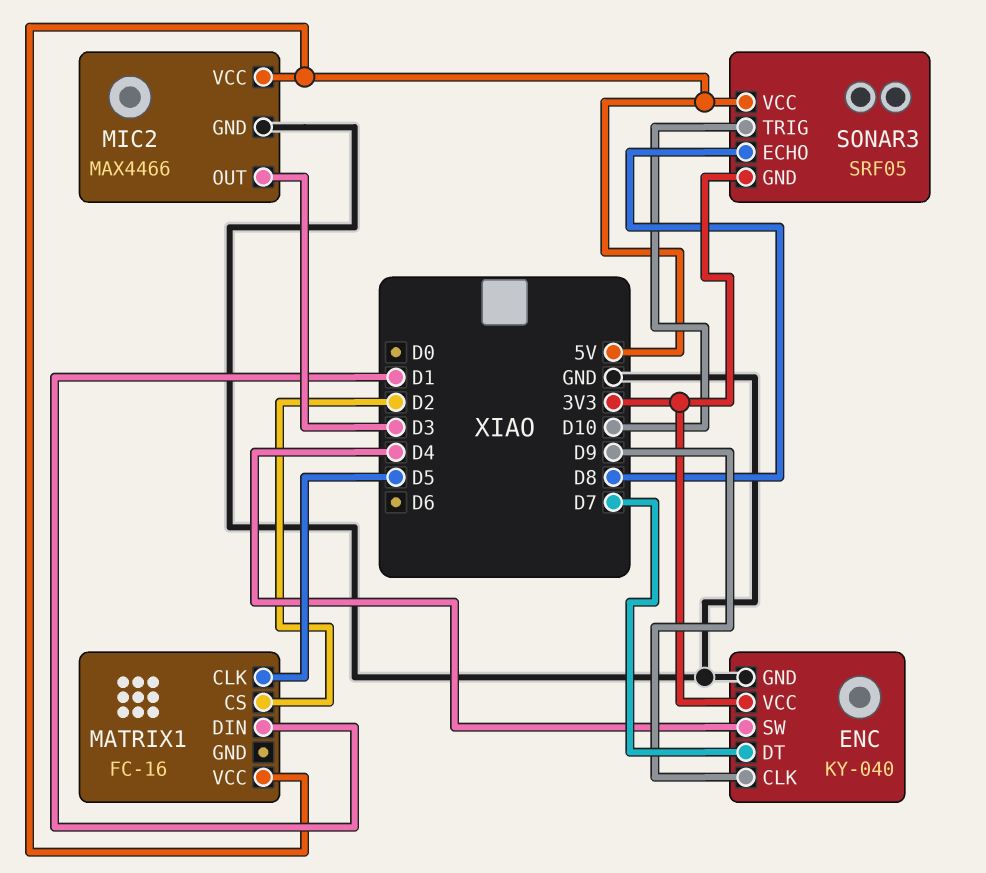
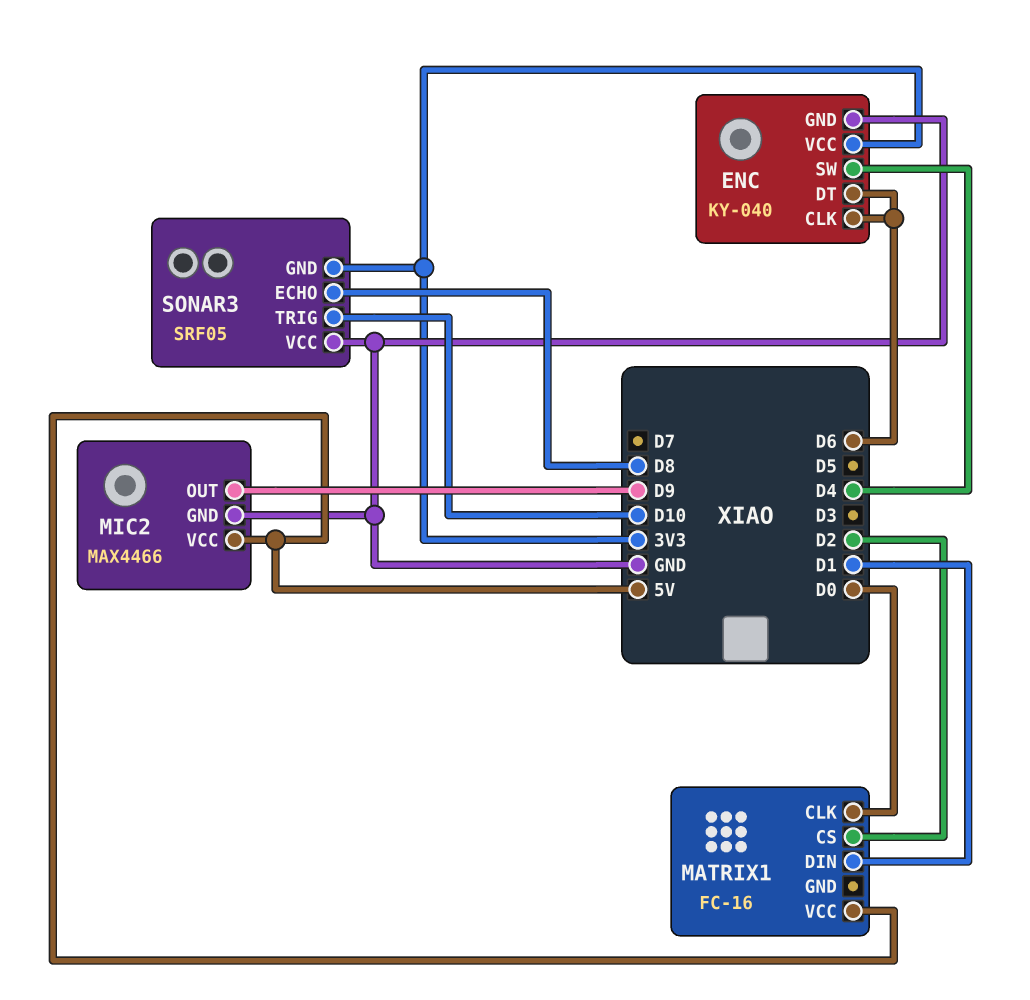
ENC pin CLK: D9 -> D6
ENC pin DT: D7 -> D6
MATRIX1 pin CLK: D5 -> D0
MIC2 pin OUT: D3 -> D9
SONAR3 pin VCC: 5V -> GND

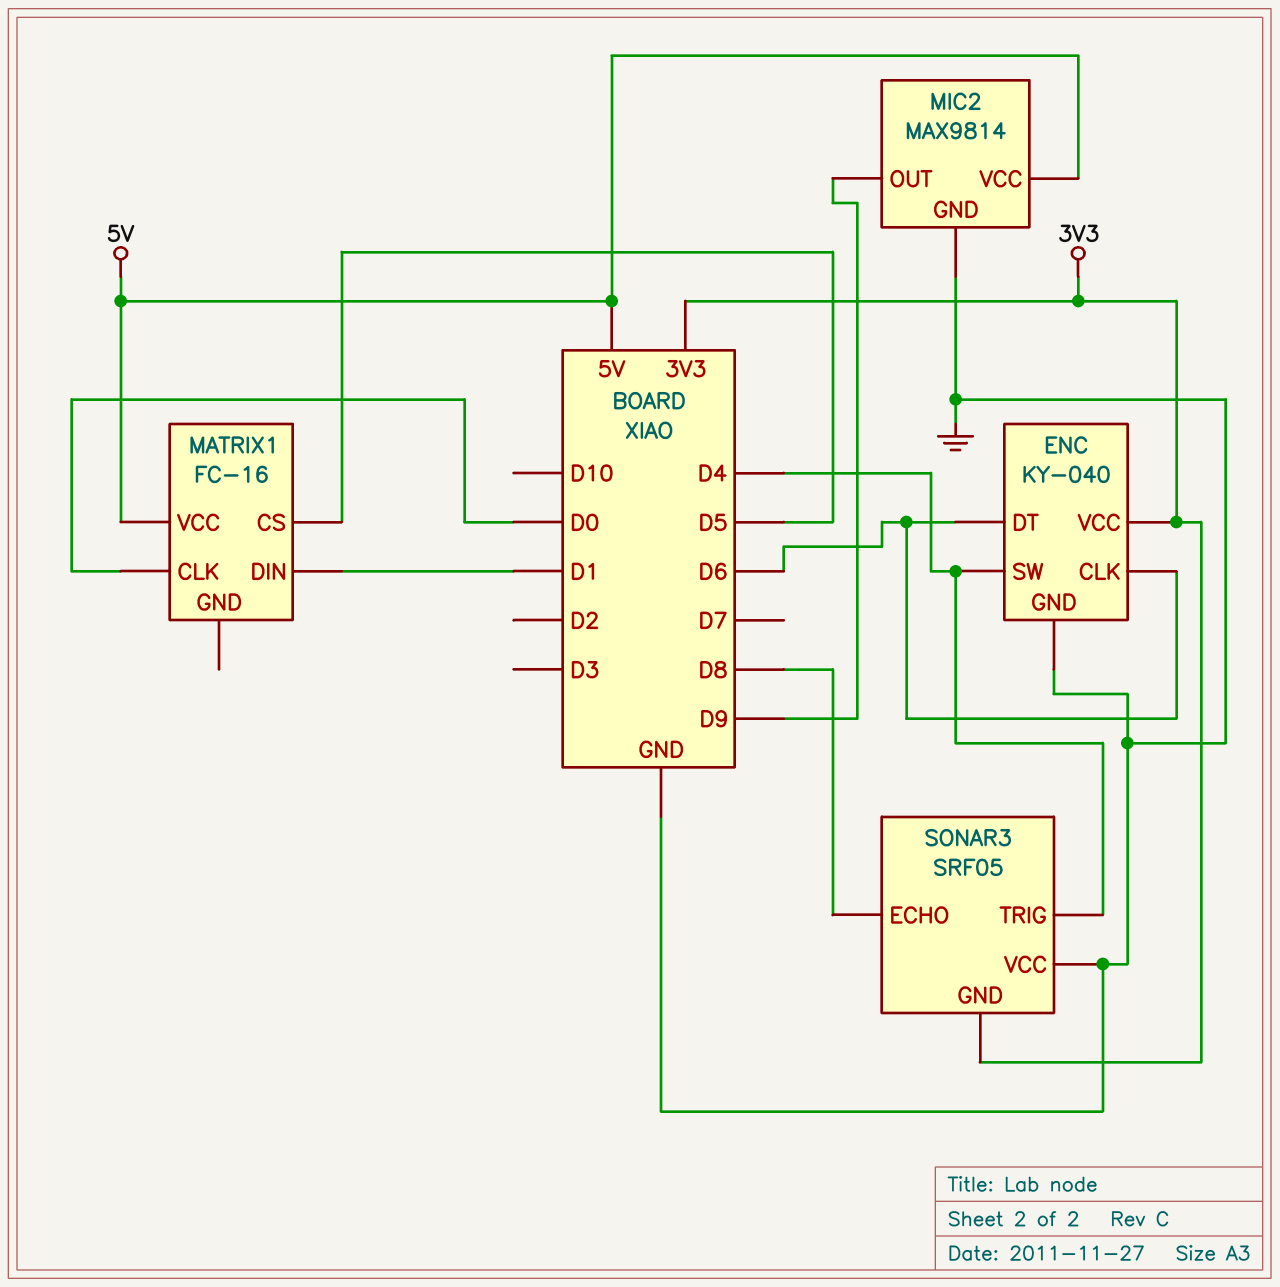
MATRIX1 pin CS: D2 -> D5
MIC2: MAX4466 -> MAX9814
SONAR3 pin TRIG: D10 -> D4

